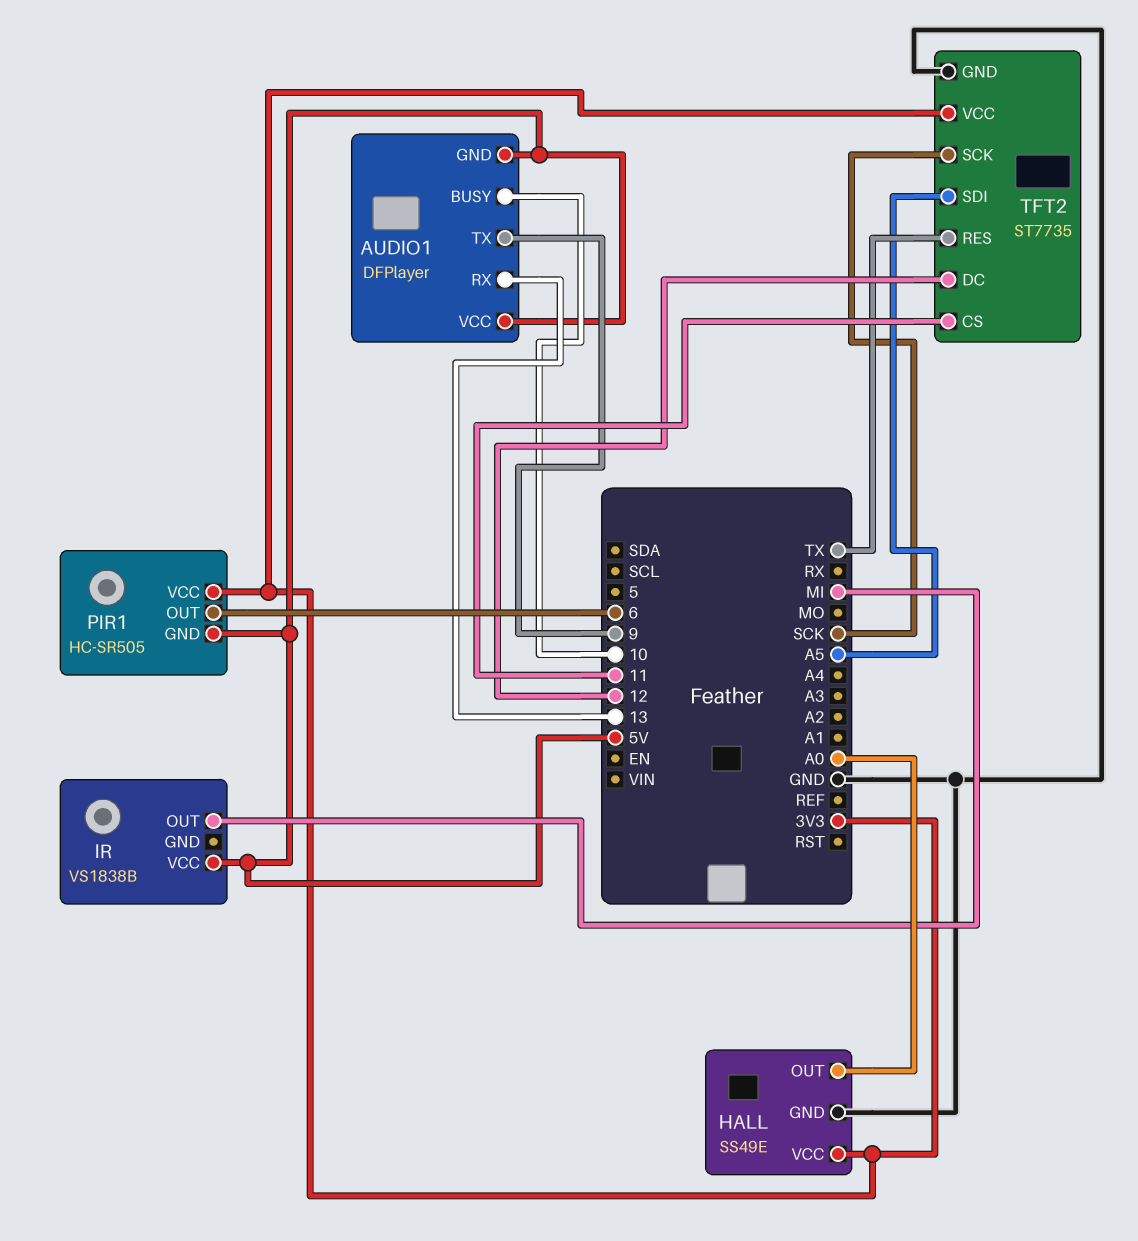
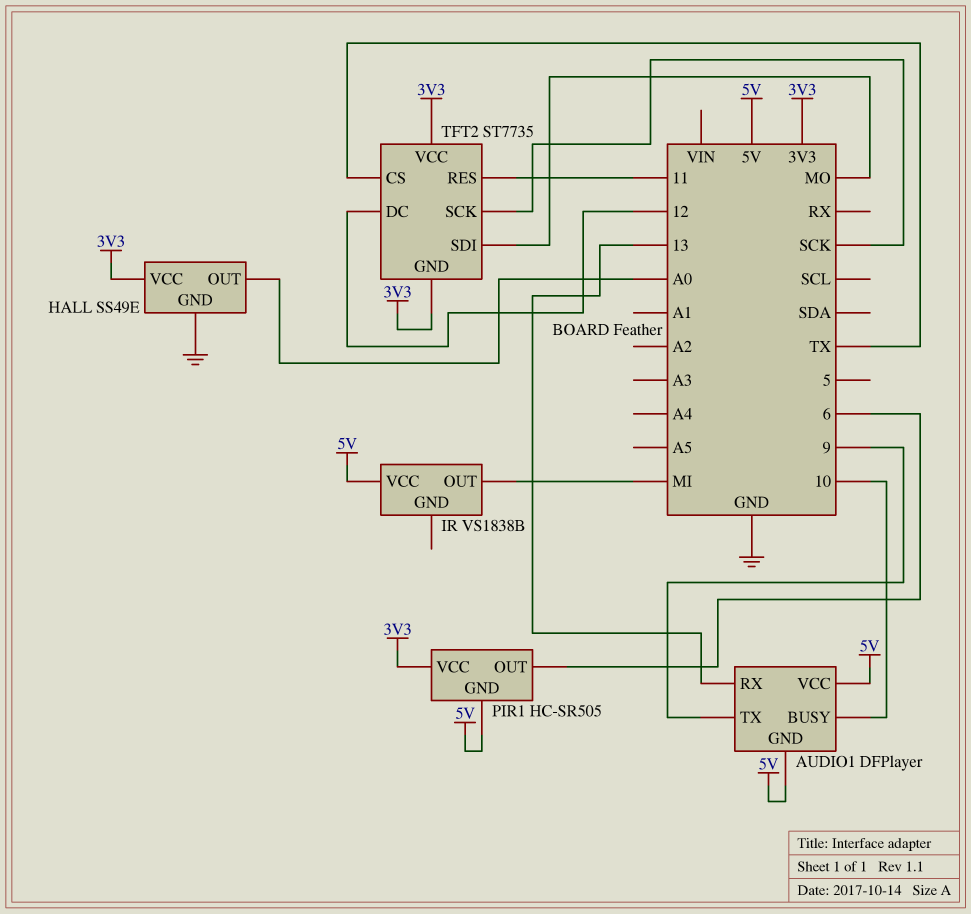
TFT2 pin CS: 11 -> TX
TFT2 pin GND: GND -> 3V3
TFT2 pin RES: TX -> 11
TFT2 pin SDI: A5 -> MO

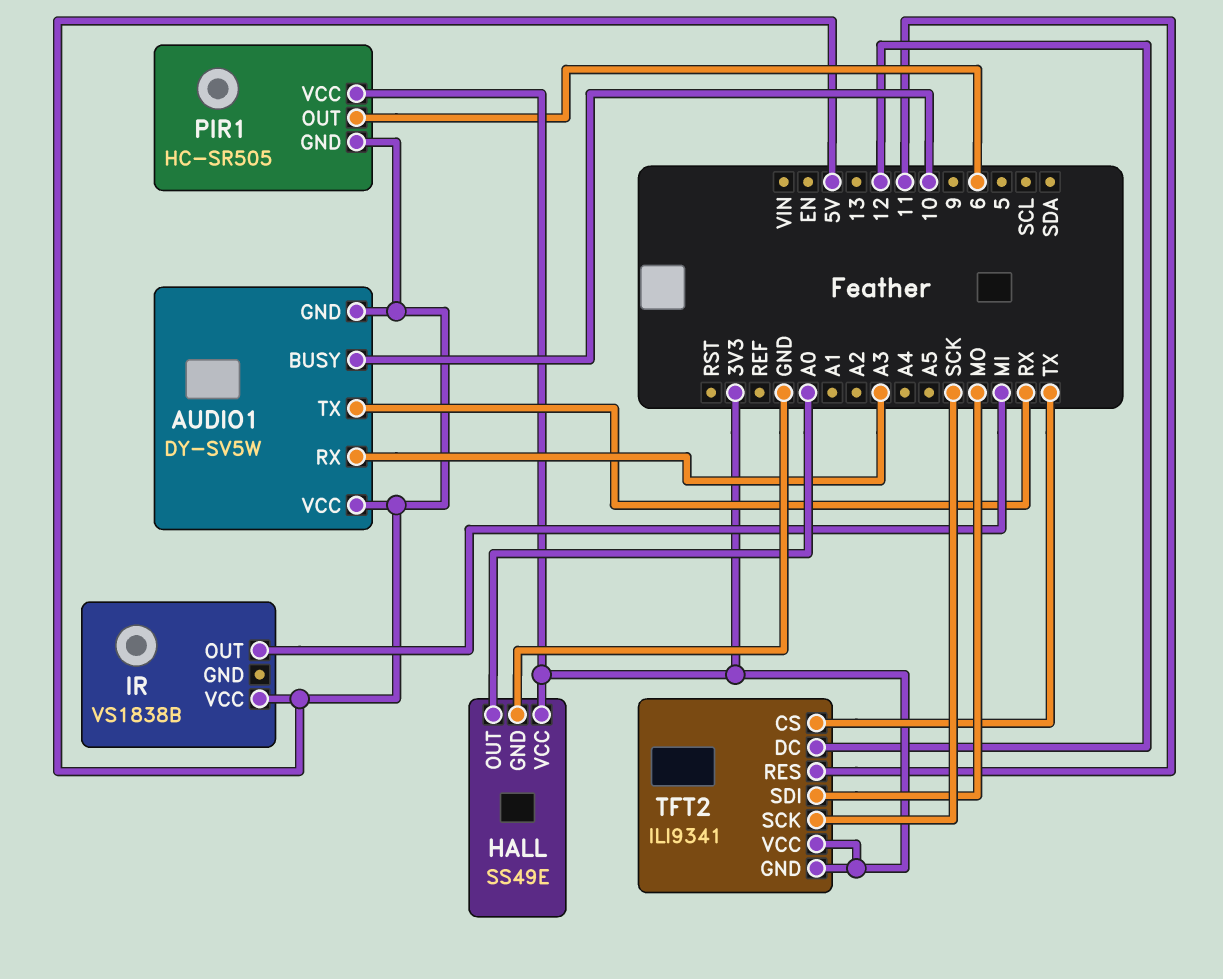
AUDIO1: DFPlayer -> DY-SV5W
AUDIO1 pin RX: 13 -> A3
AUDIO1 pin TX: 9 -> RX
TFT2: ST7735 -> ILI9341

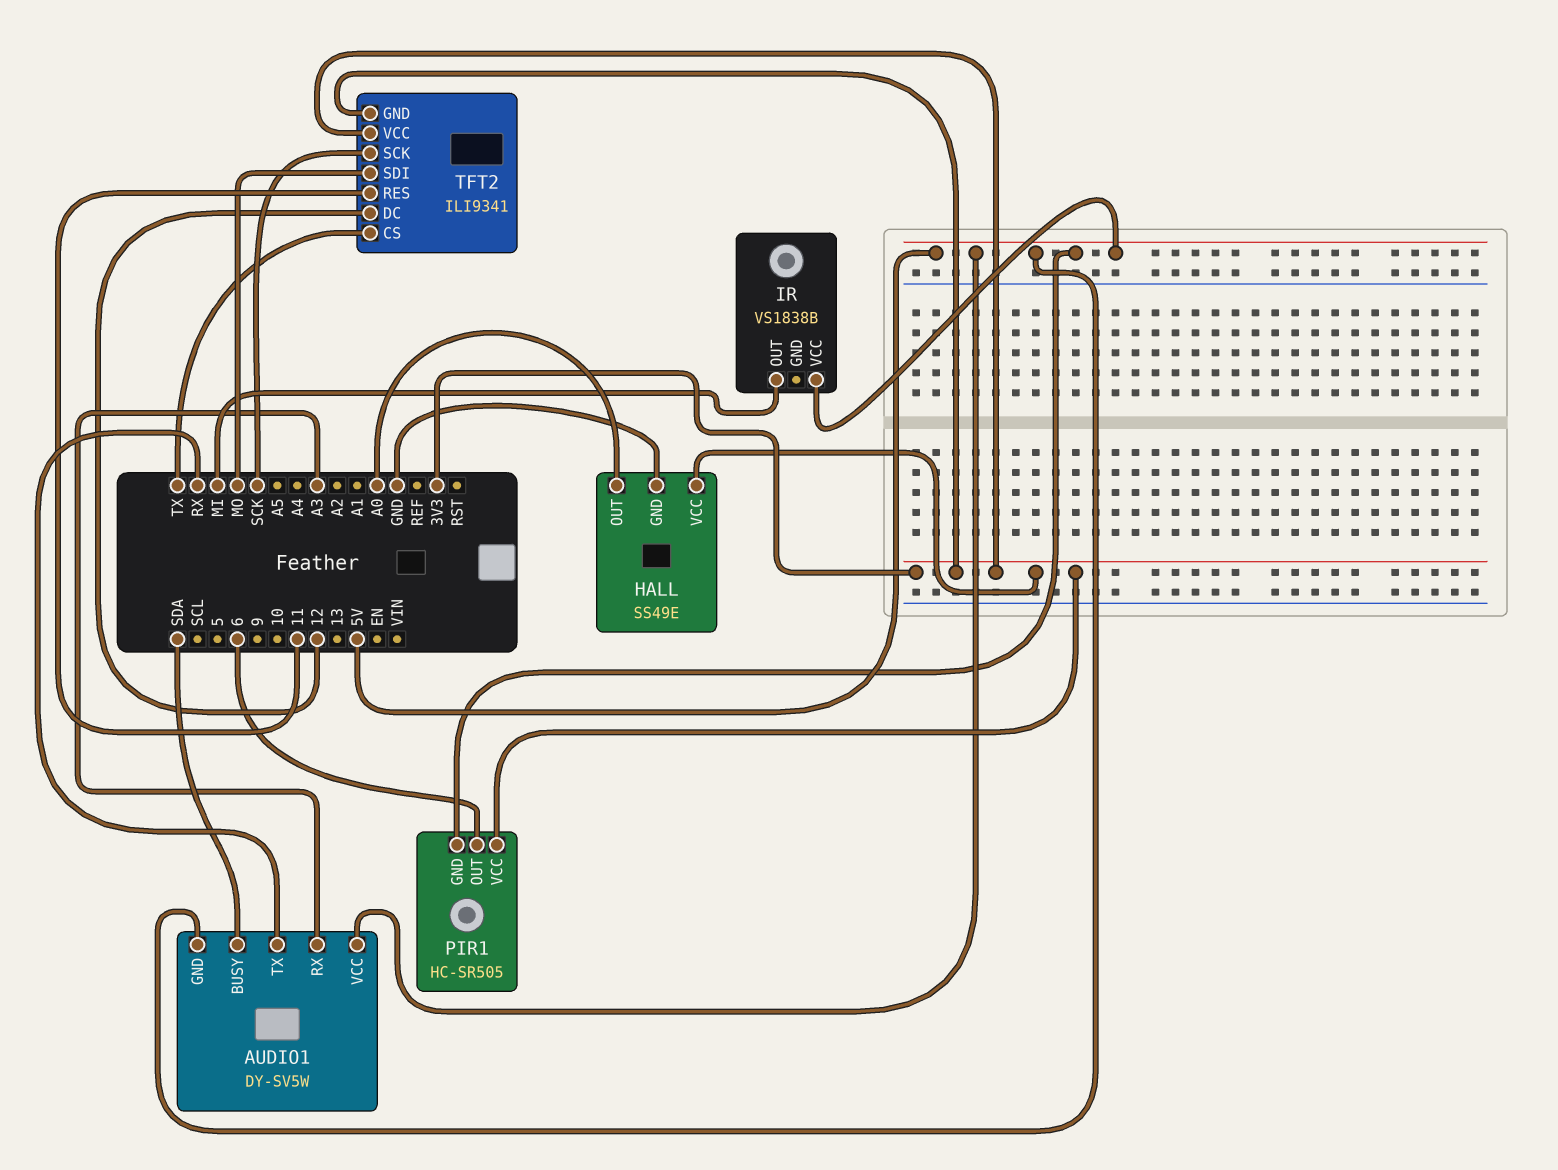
AUDIO1 pin BUSY: 10 -> SDA

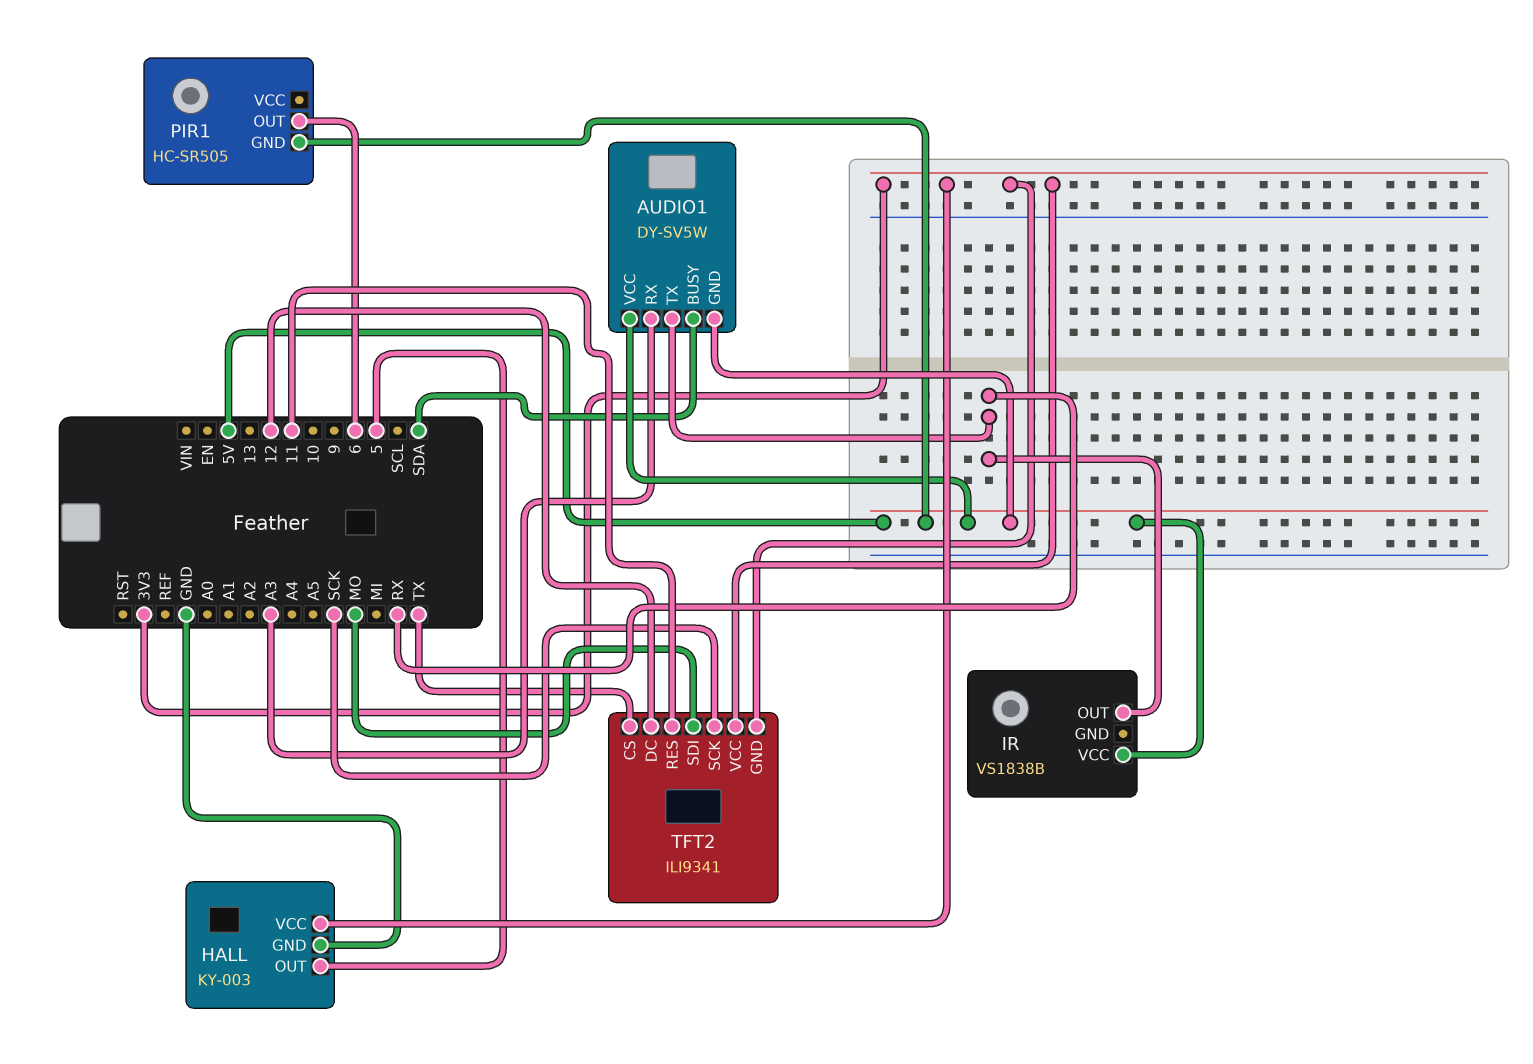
HALL: SS49E -> KY-003
HALL pin OUT: A0 -> 5
IR pin OUT: MI -> RX
PIR1 pin VCC: 3V3 -> none

